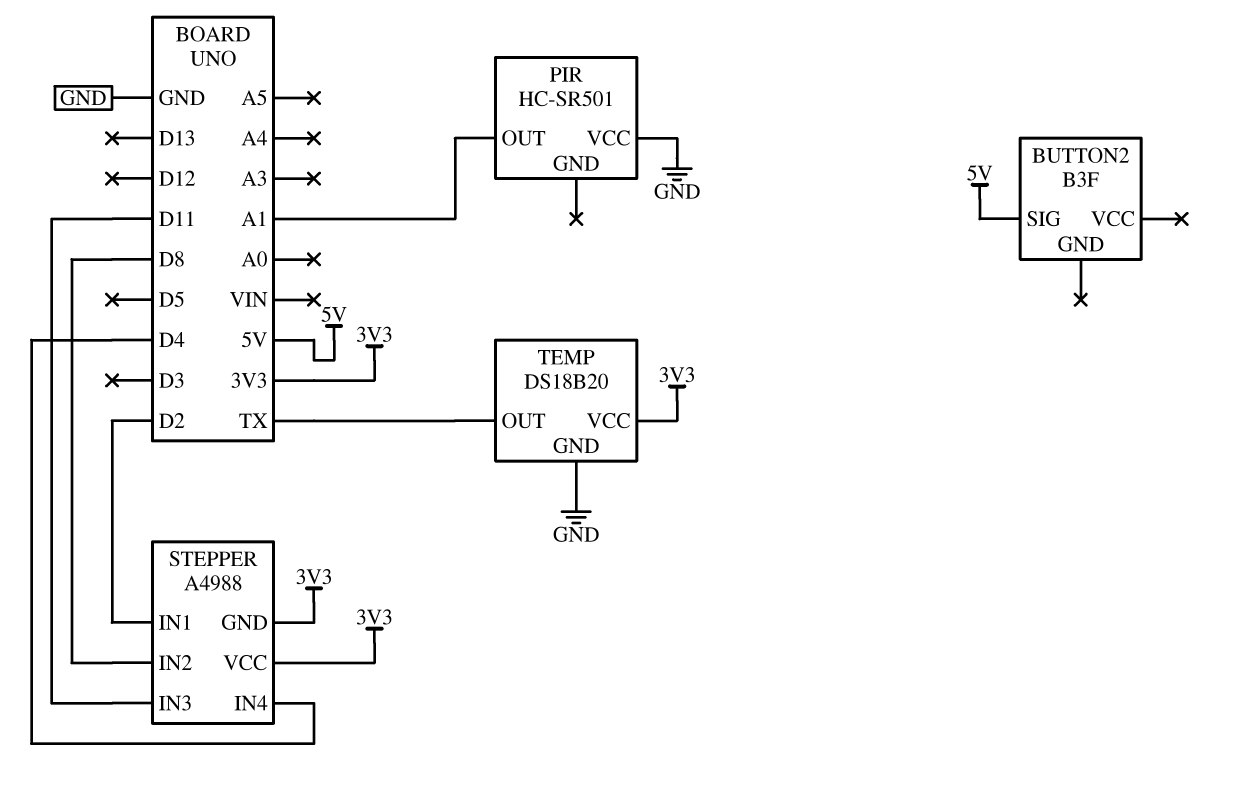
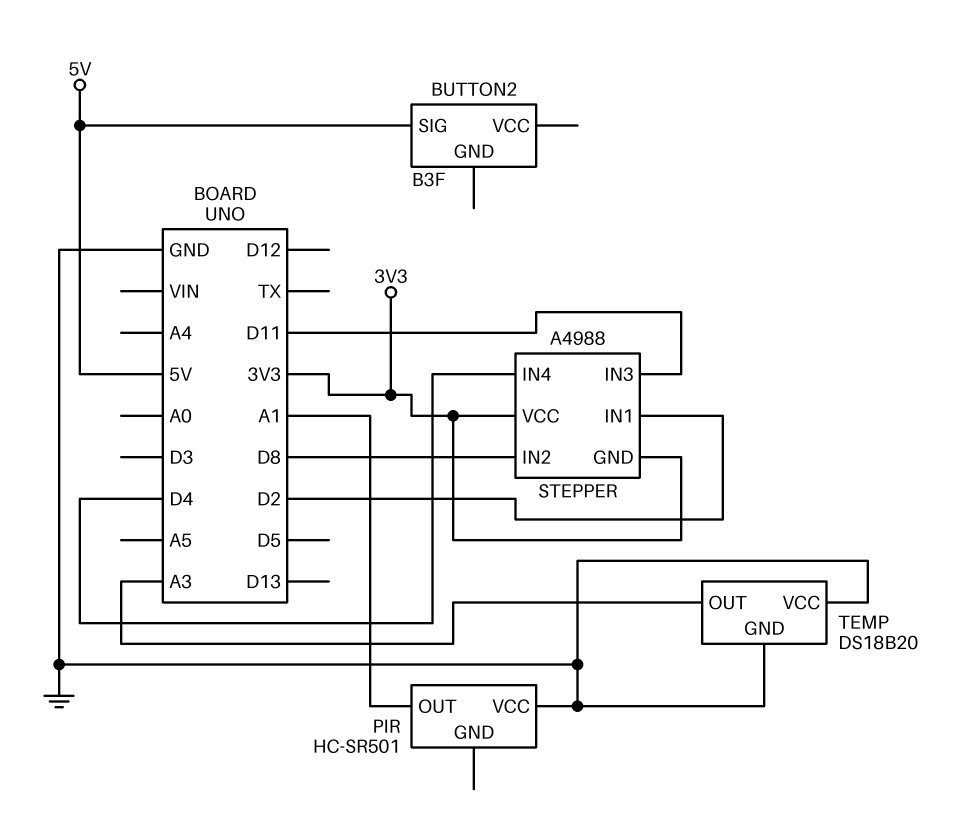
TEMP pin OUT: TX -> A3
TEMP pin VCC: 3V3 -> GND

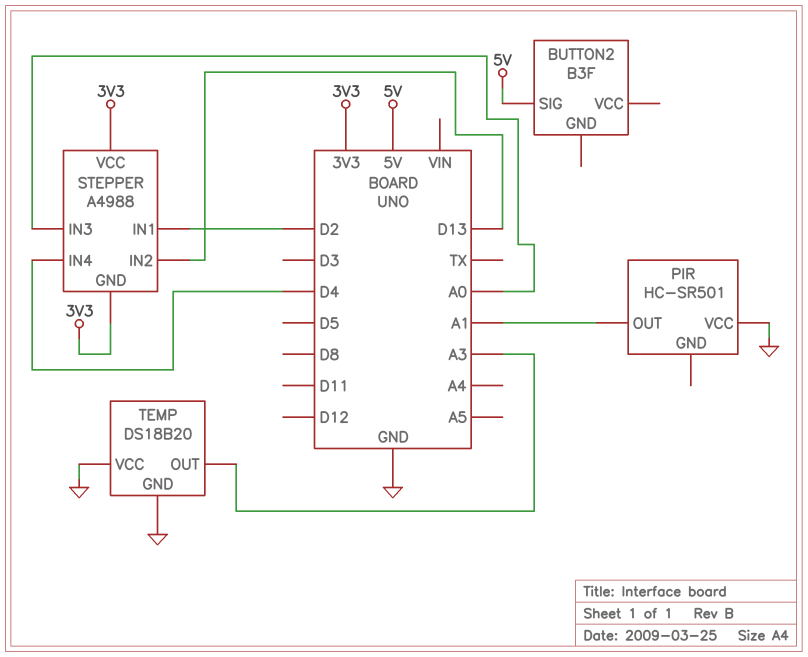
STEPPER pin IN2: D8 -> D13
STEPPER pin IN3: D11 -> A0

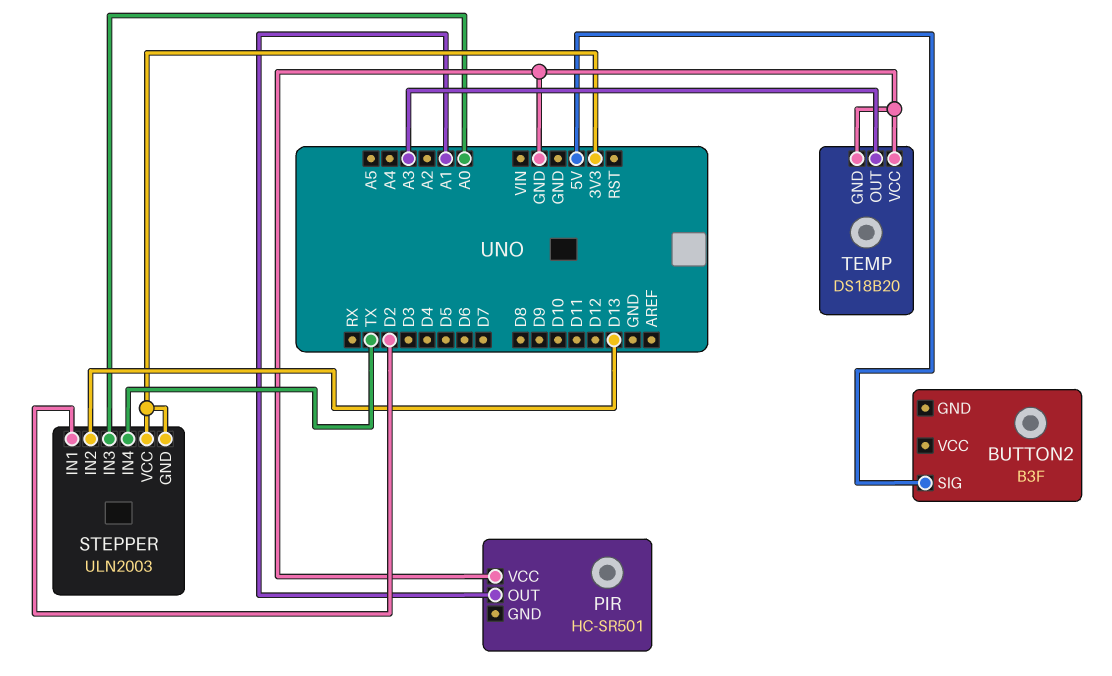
STEPPER: A4988 -> ULN2003
STEPPER pin IN4: D4 -> TX

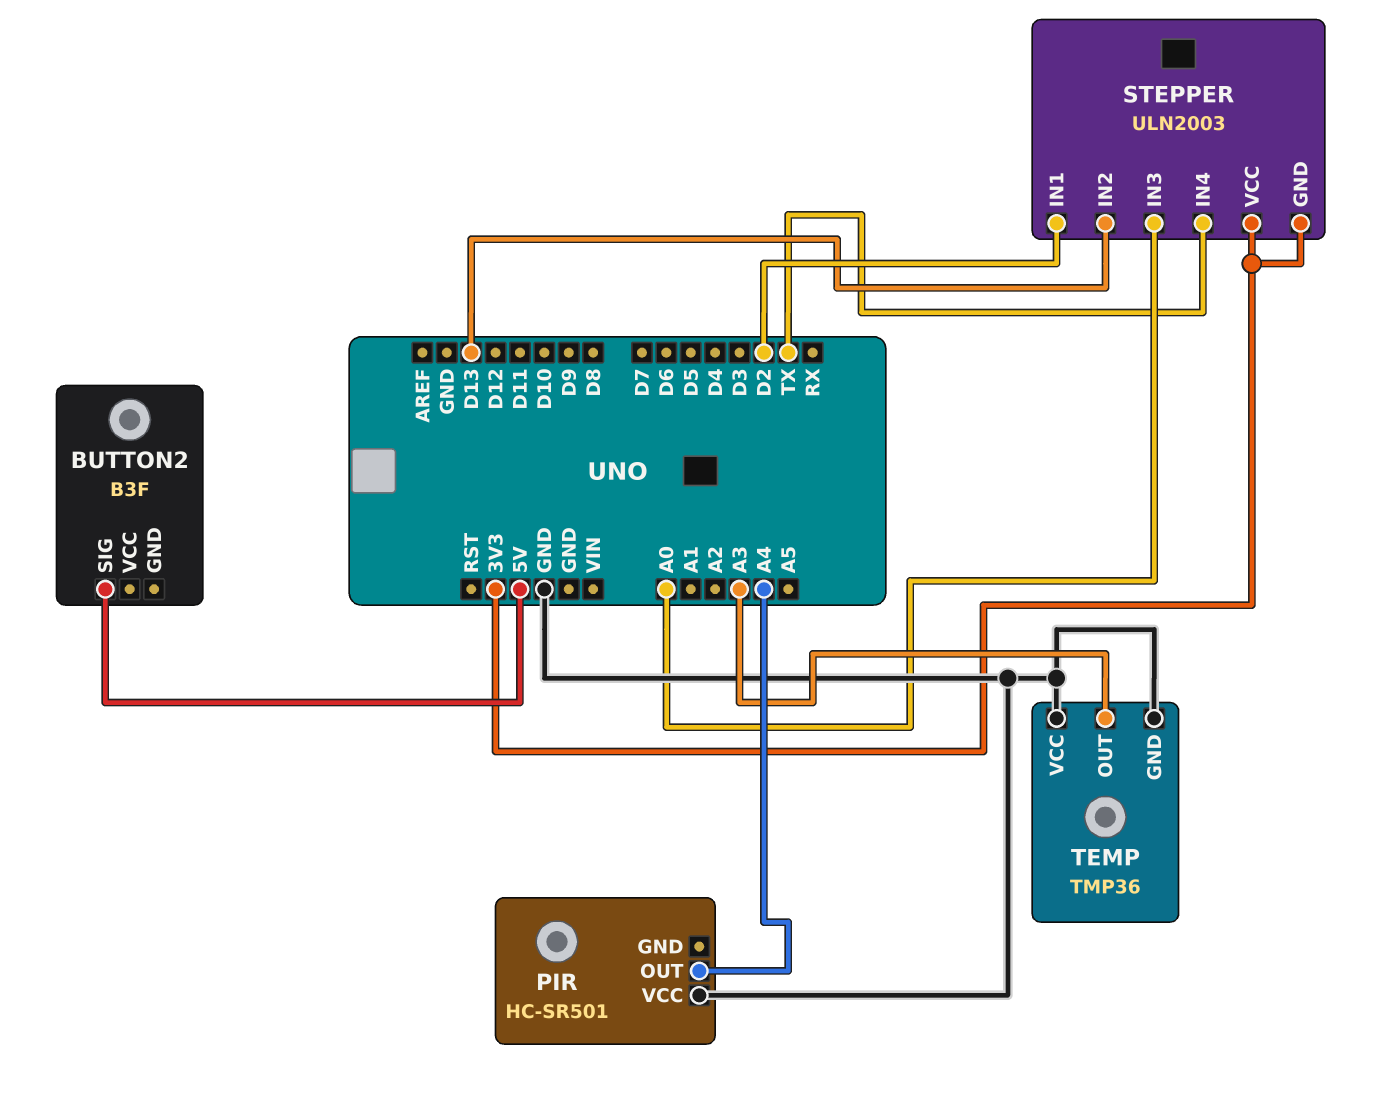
PIR pin OUT: A1 -> A4
TEMP: DS18B20 -> TMP36

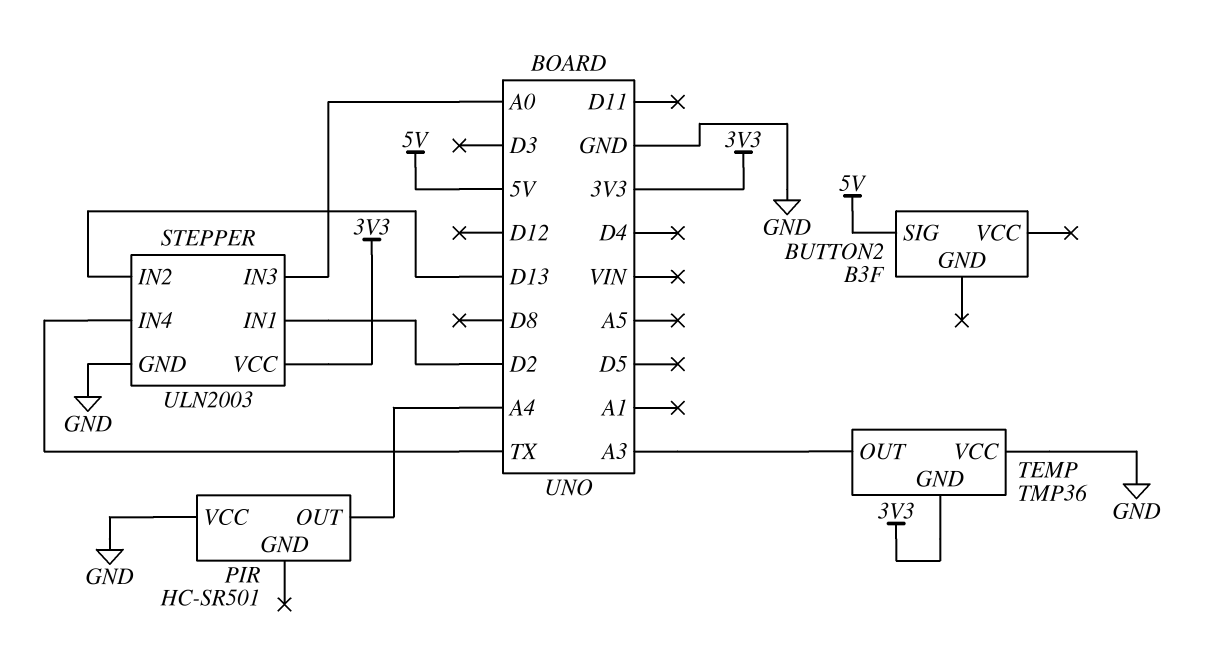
STEPPER pin GND: 3V3 -> GND
TEMP pin GND: GND -> 3V3

